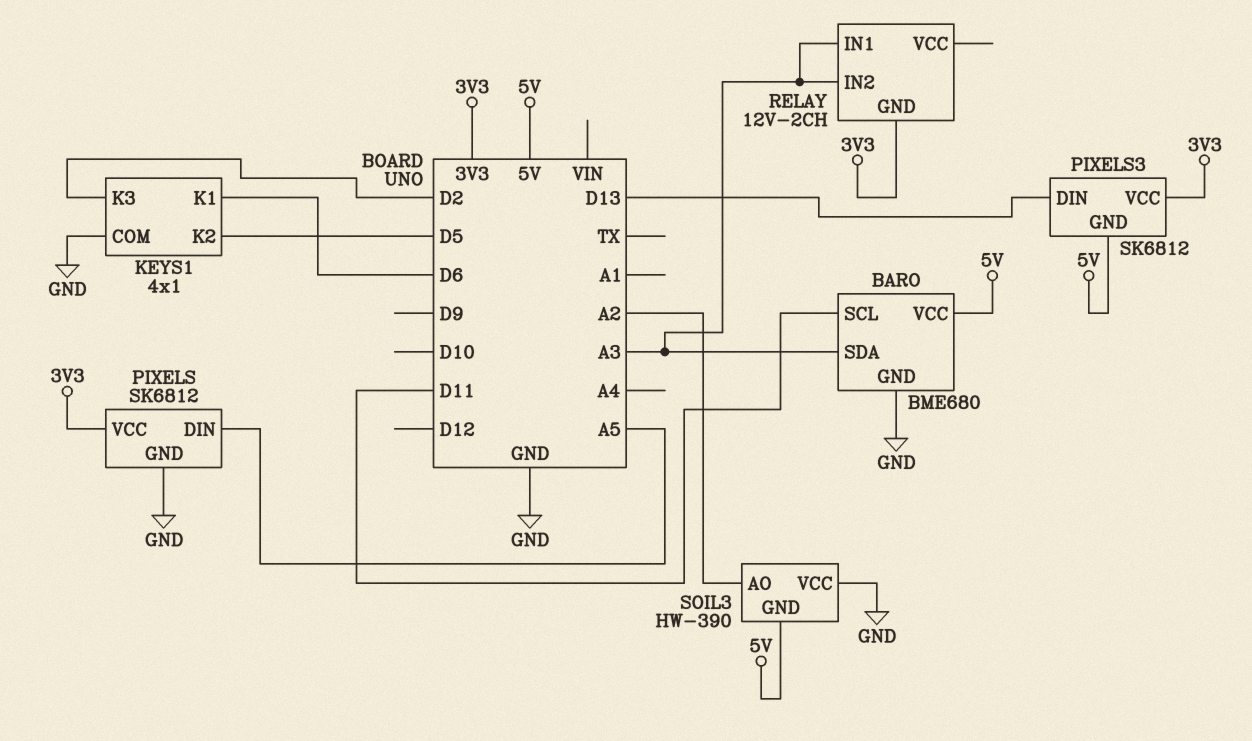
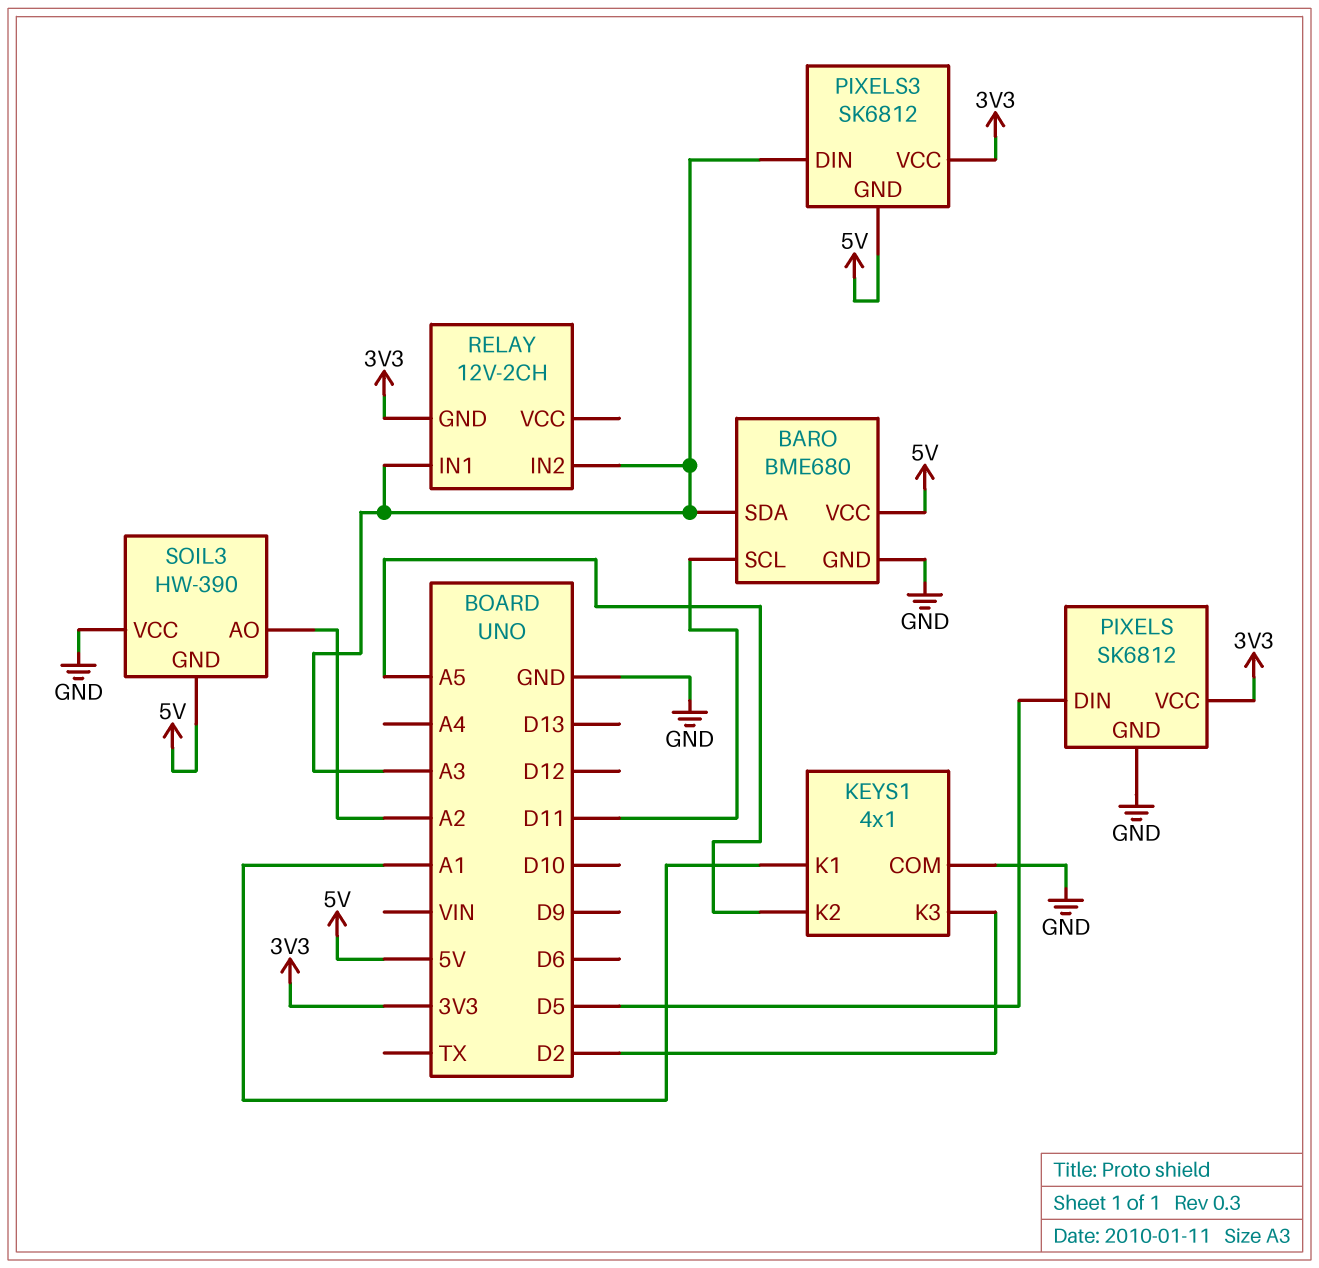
KEYS1 pin K1: D6 -> A1
KEYS1 pin K2: D5 -> A5
PIXELS pin DIN: A5 -> D5
PIXELS3 pin DIN: D13 -> A3

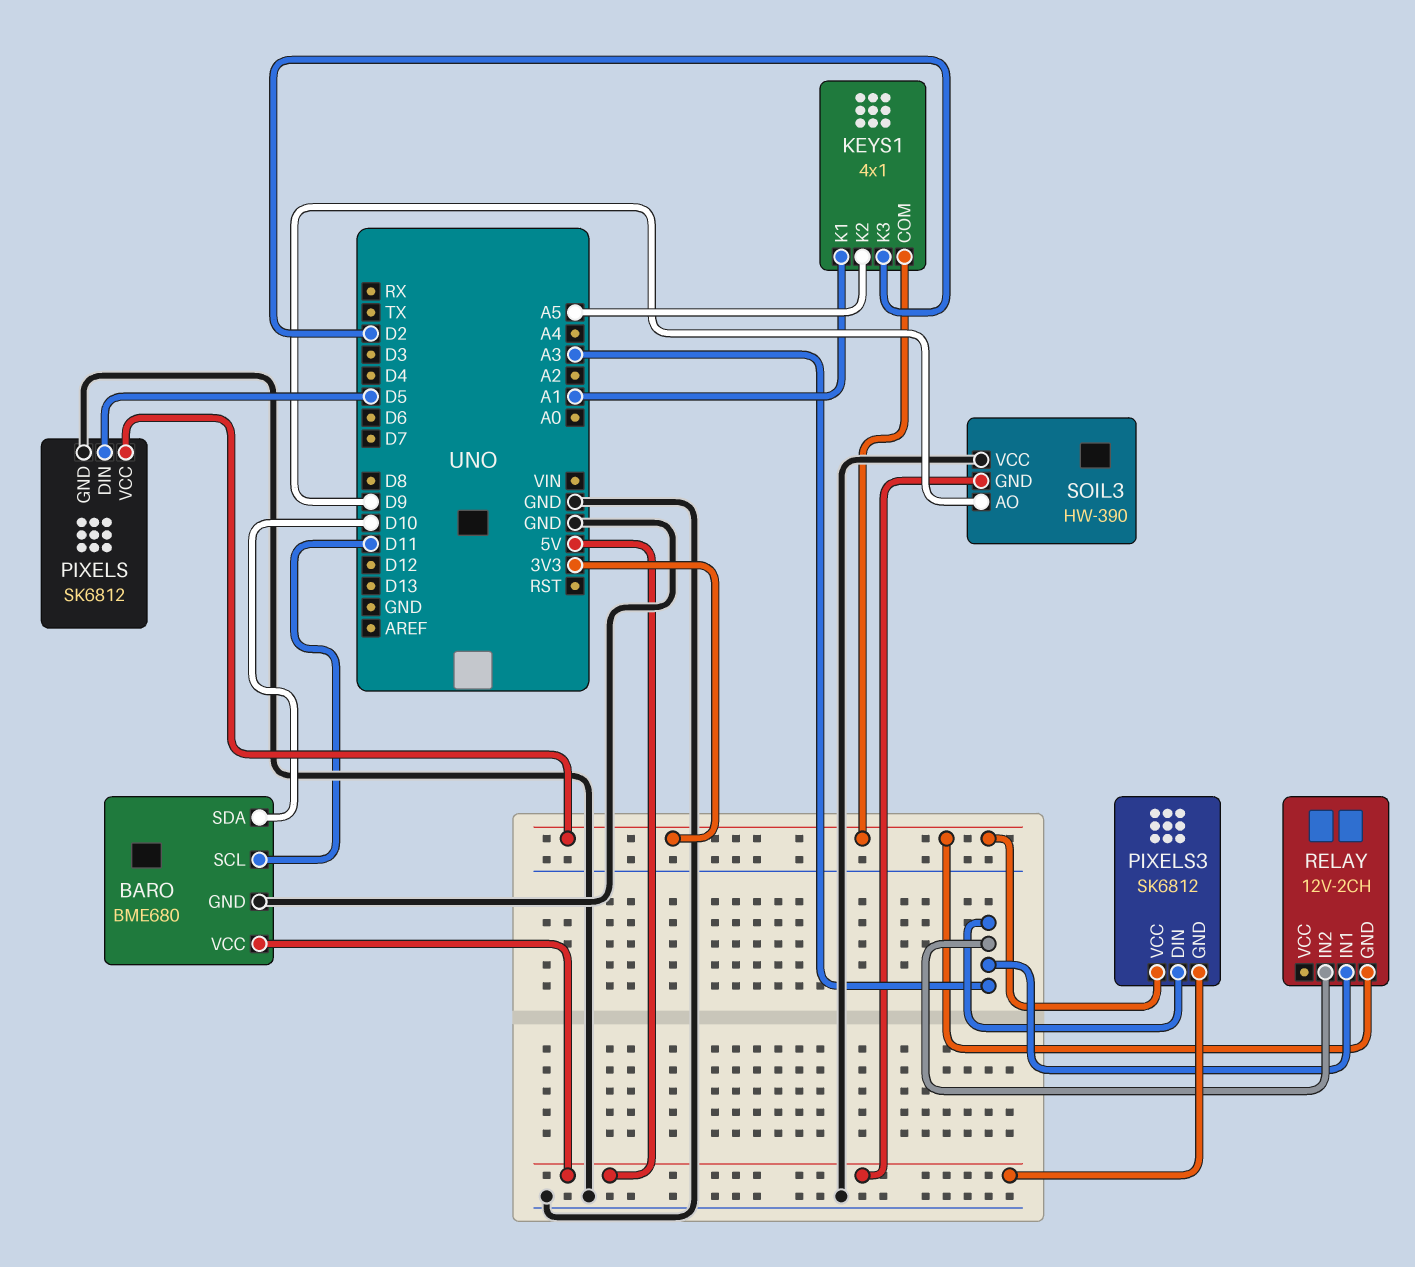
BARO pin SDA: A3 -> D10
KEYS1 pin COM: GND -> 3V3
SOIL3 pin AO: A2 -> D9

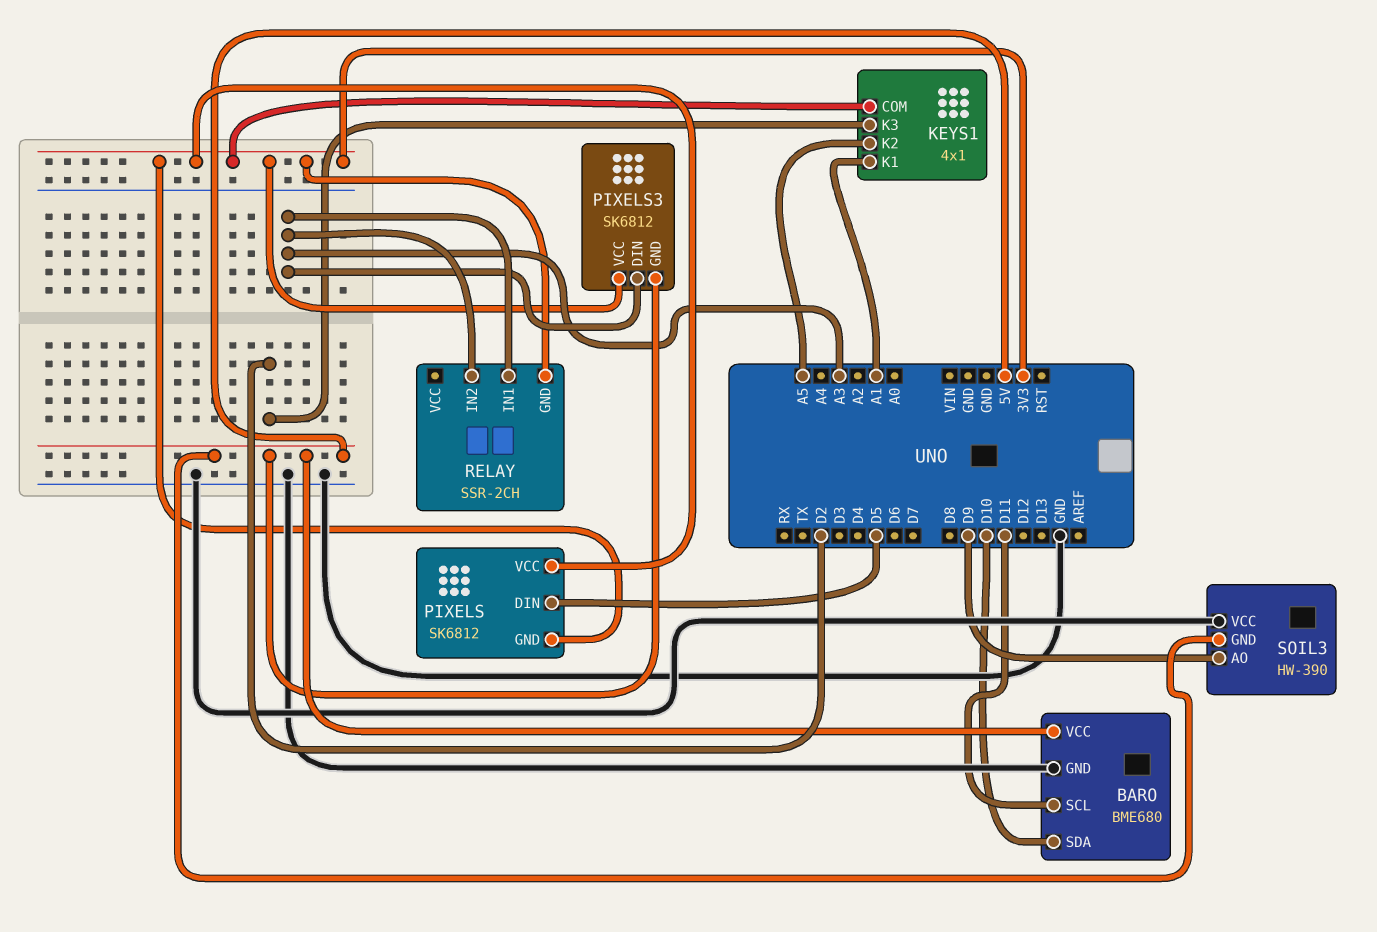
PIXELS pin GND: GND -> 3V3
RELAY: 12V-2CH -> SSR-2CH

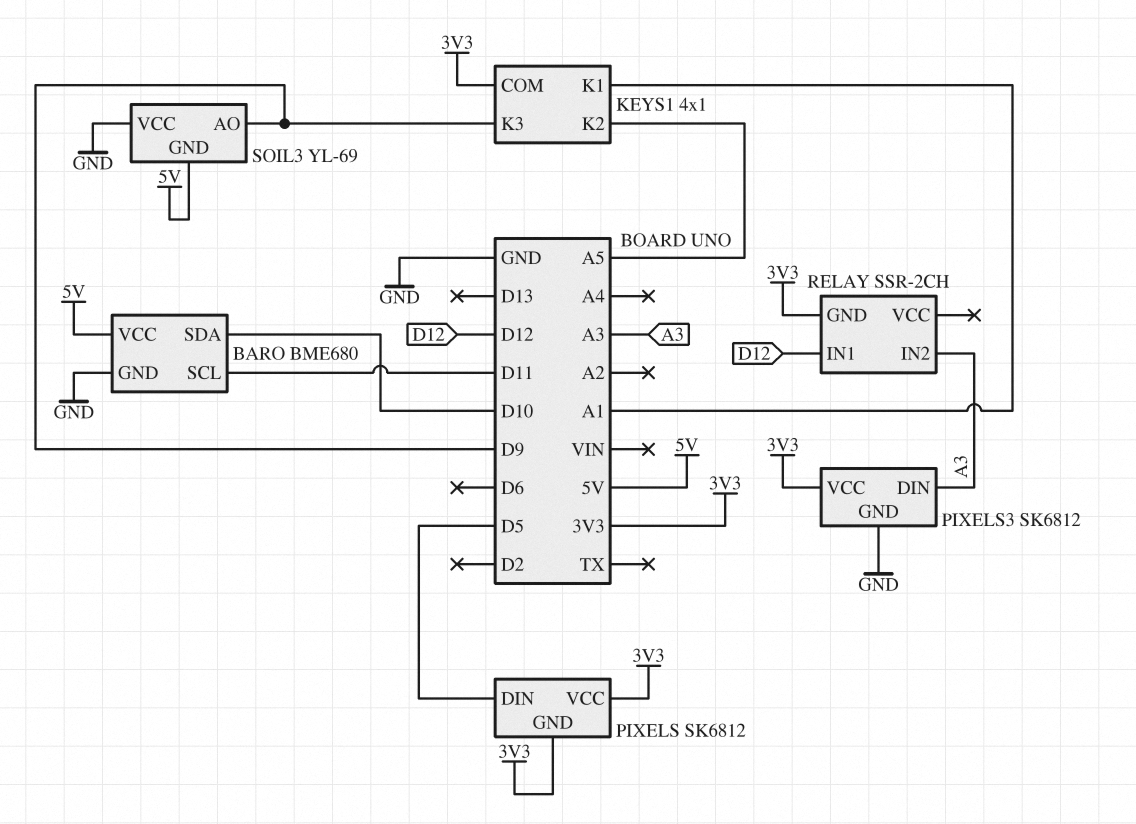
KEYS1 pin K3: D2 -> D9
PIXELS3 pin GND: 5V -> GND
RELAY pin IN1: A3 -> D12
SOIL3: HW-390 -> YL-69

